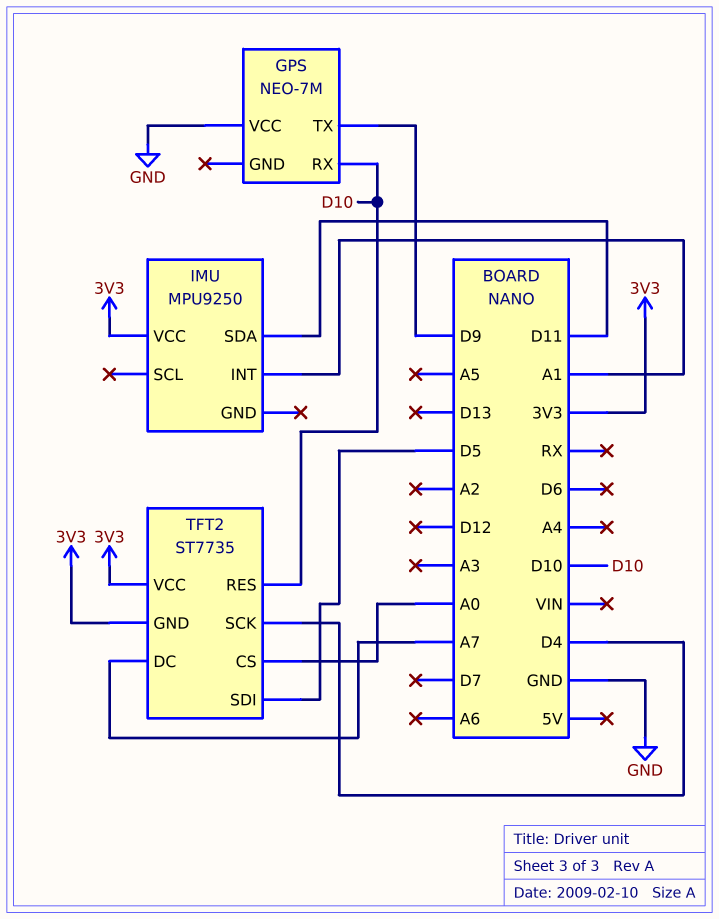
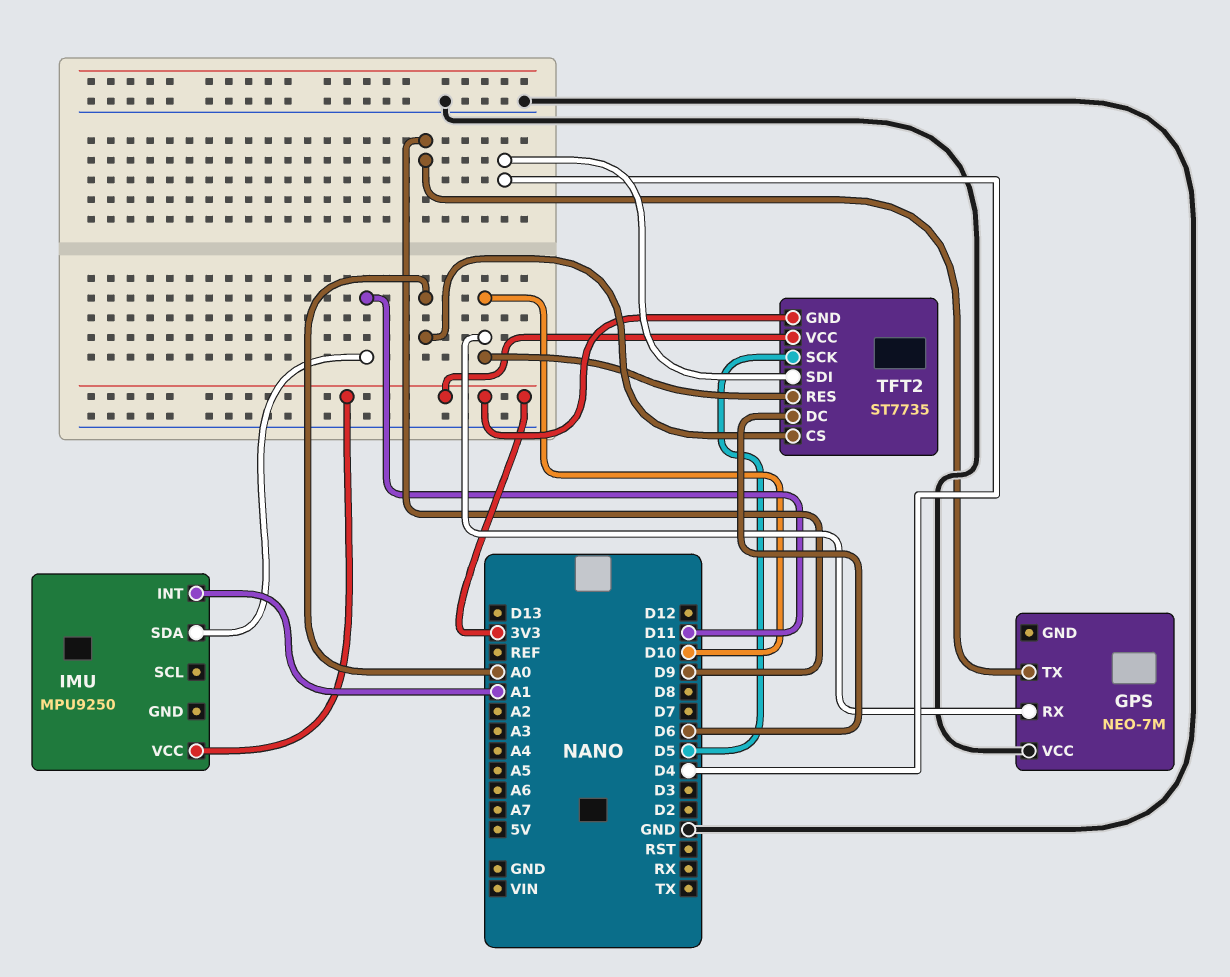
TFT2 pin DC: A7 -> D6
TFT2 pin SCK: D4 -> D5
TFT2 pin SDI: D5 -> D4

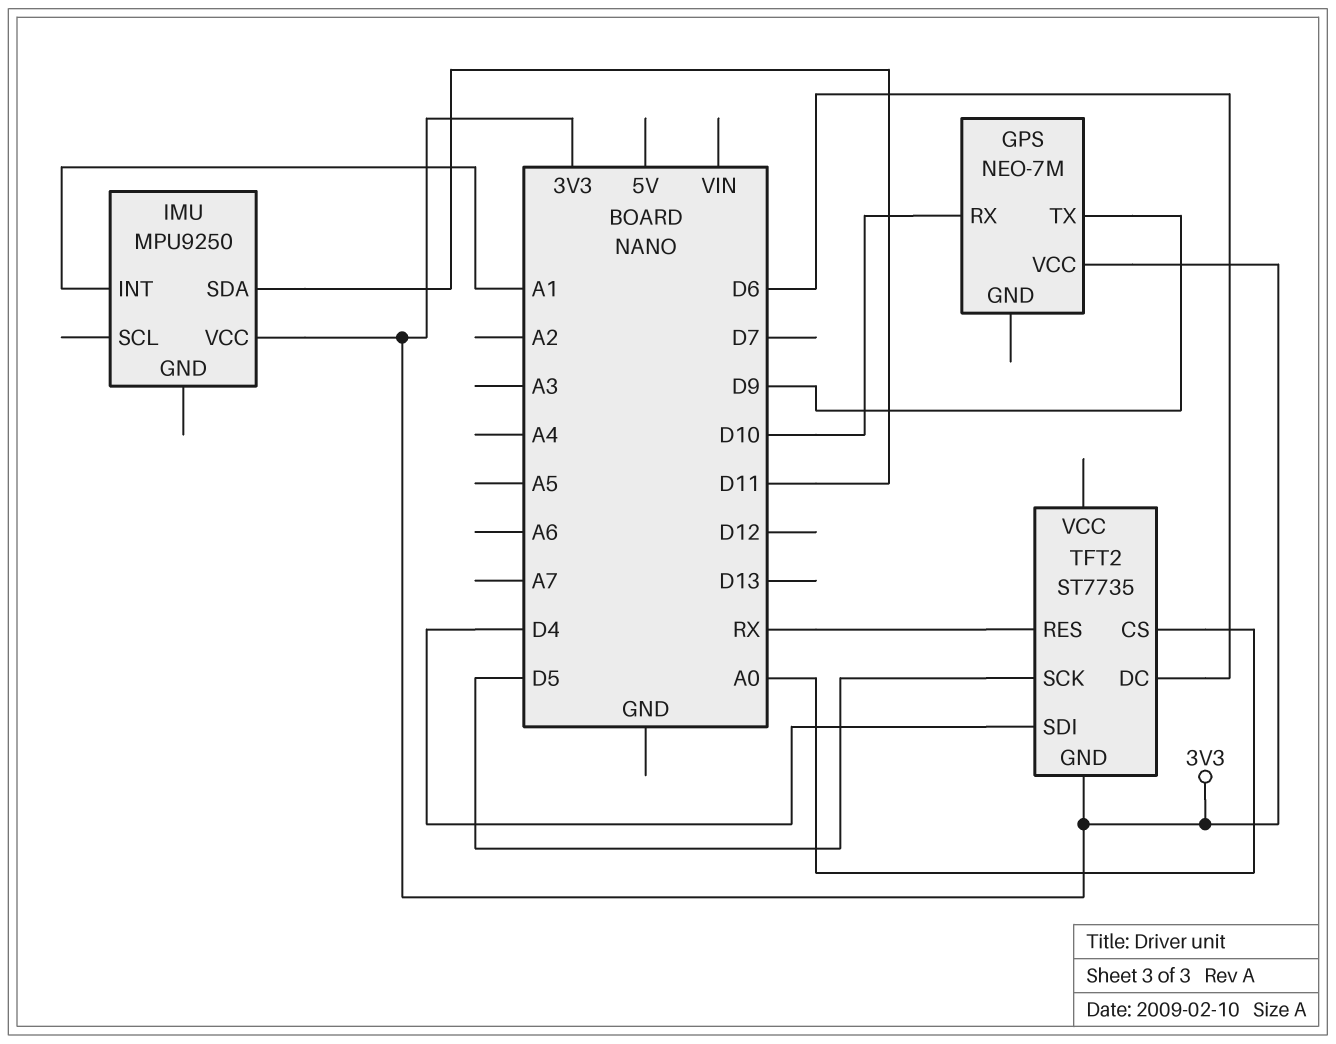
GPS pin VCC: GND -> 3V3
TFT2 pin RES: D10 -> RX
TFT2 pin VCC: 3V3 -> none

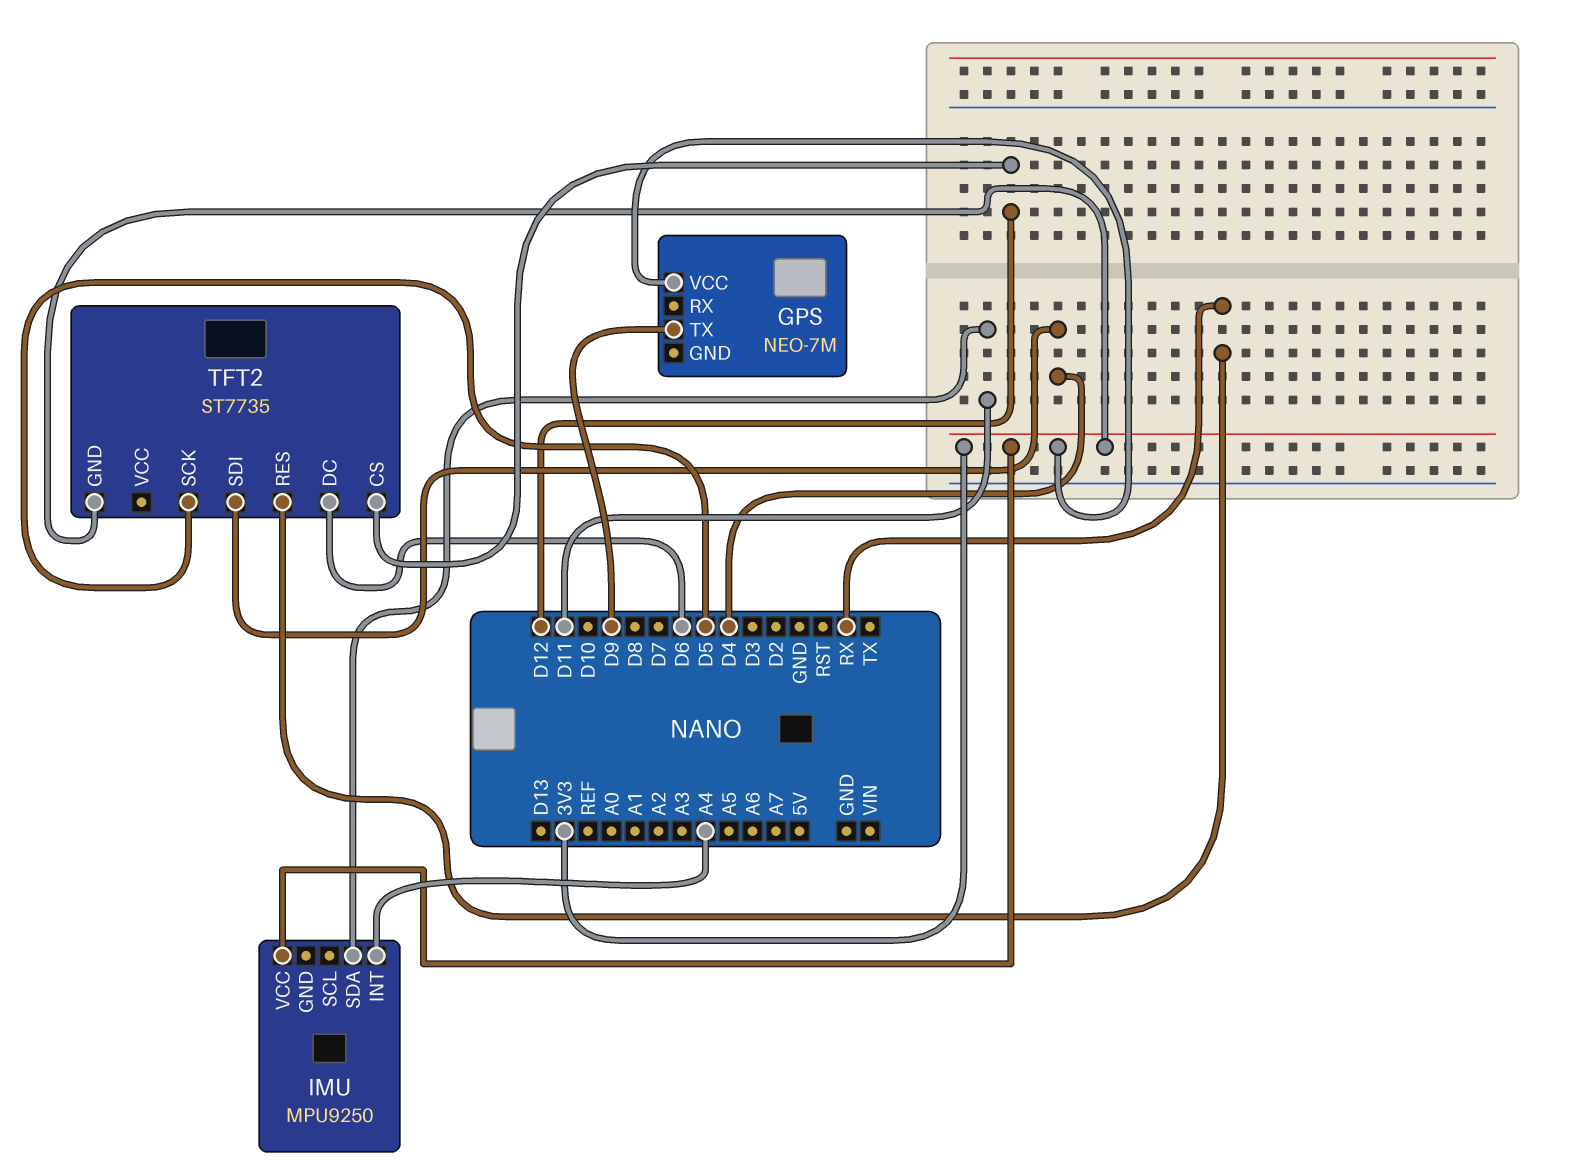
GPS pin RX: D10 -> none
IMU pin INT: A1 -> A4
TFT2 pin CS: A0 -> D12

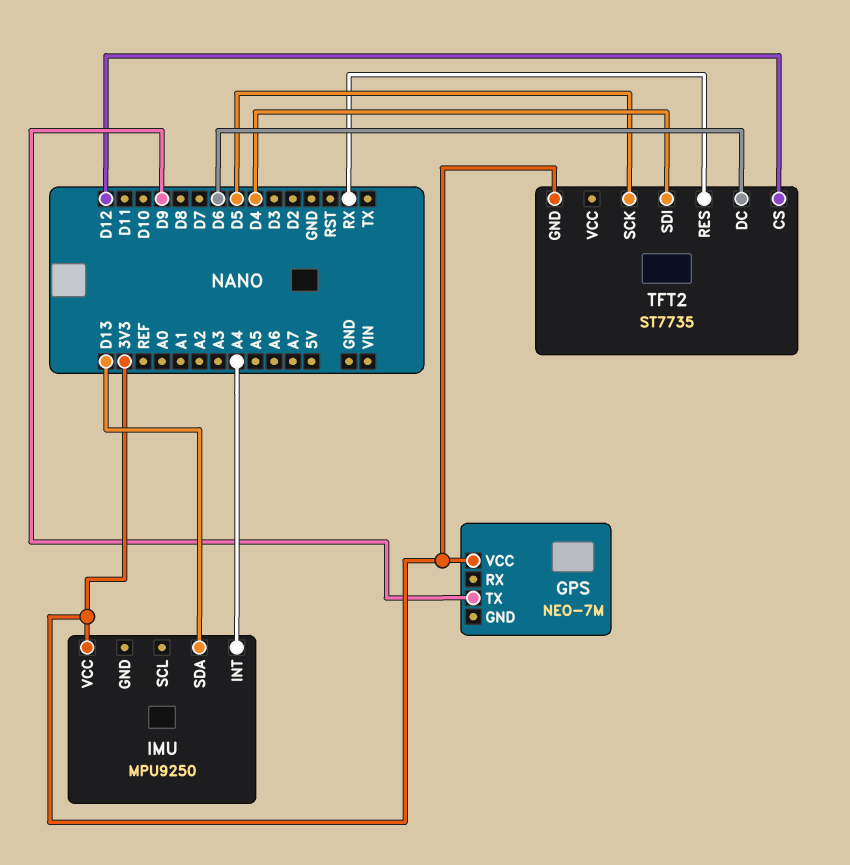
IMU pin SDA: D11 -> D13

